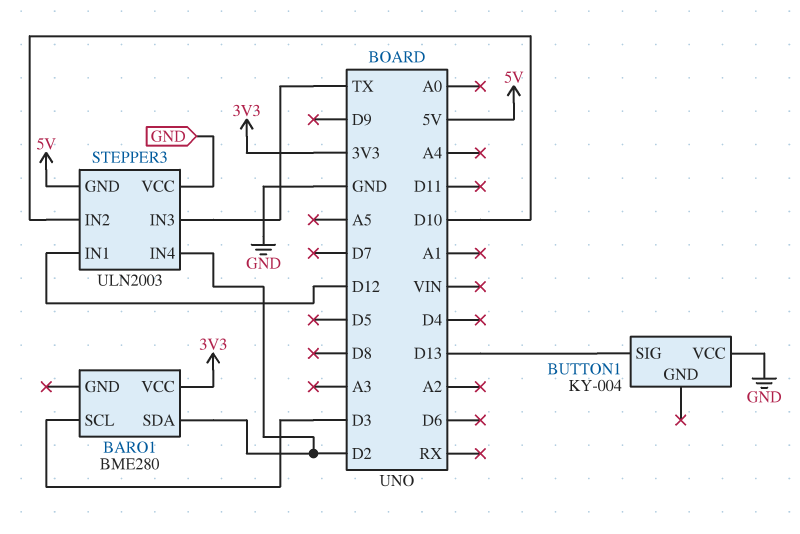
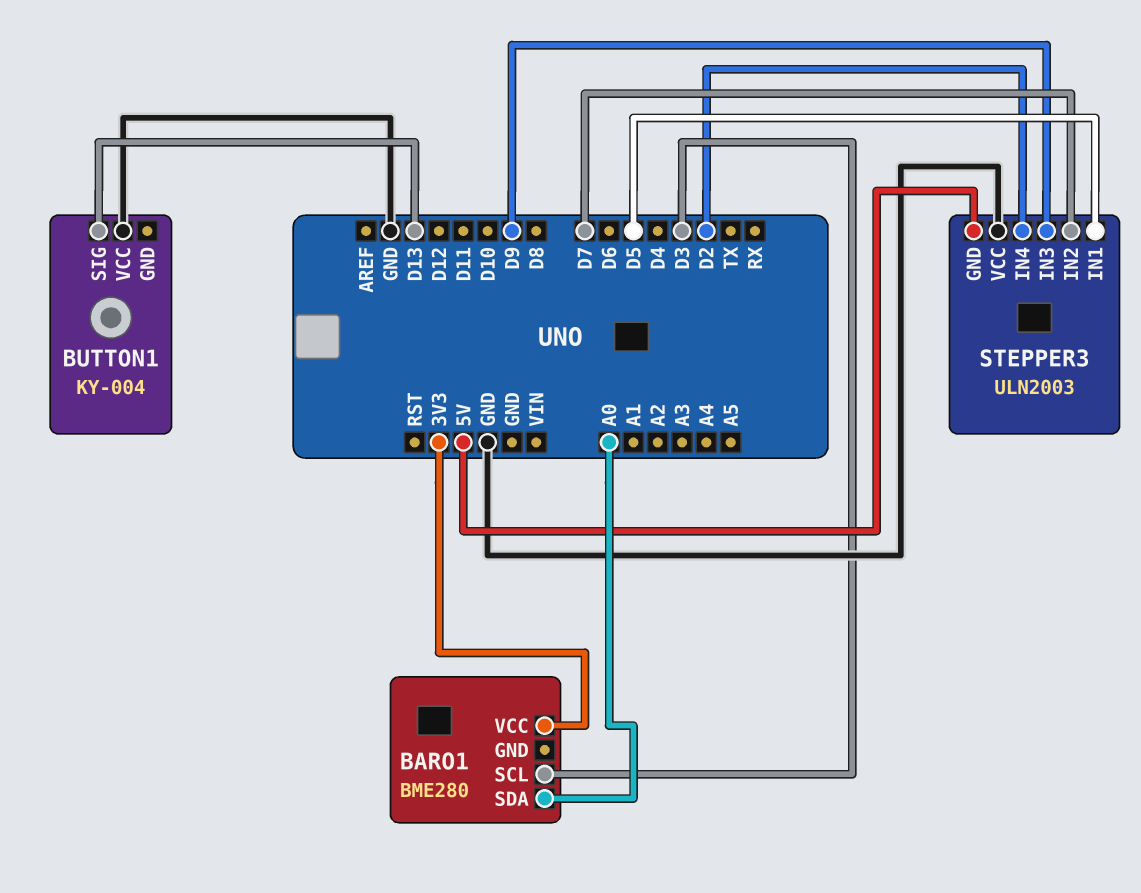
BARO1 pin SDA: D2 -> A0
STEPPER3 pin IN1: D12 -> D5
STEPPER3 pin IN2: D10 -> D7
STEPPER3 pin IN3: TX -> D9

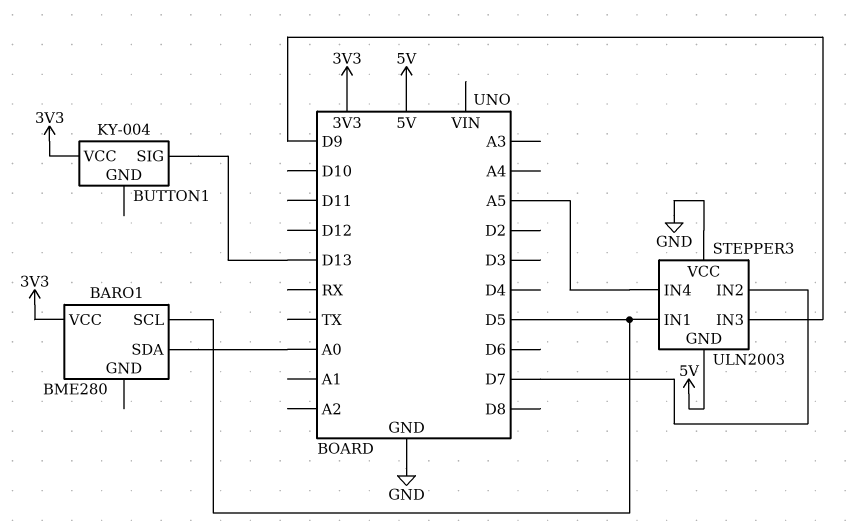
BARO1 pin SCL: D3 -> D5
BUTTON1 pin VCC: GND -> 3V3
STEPPER3 pin IN4: D2 -> A5

